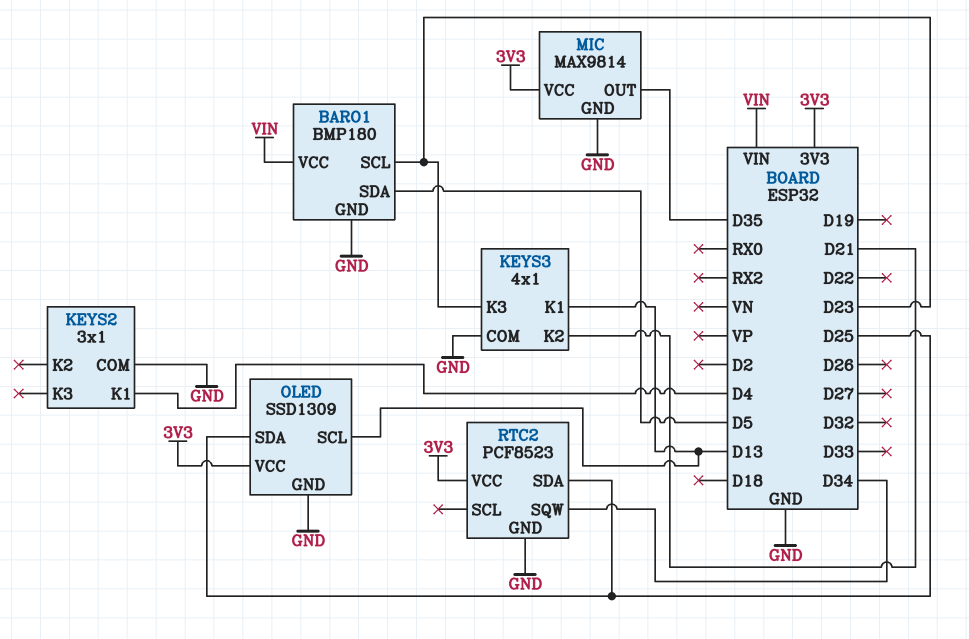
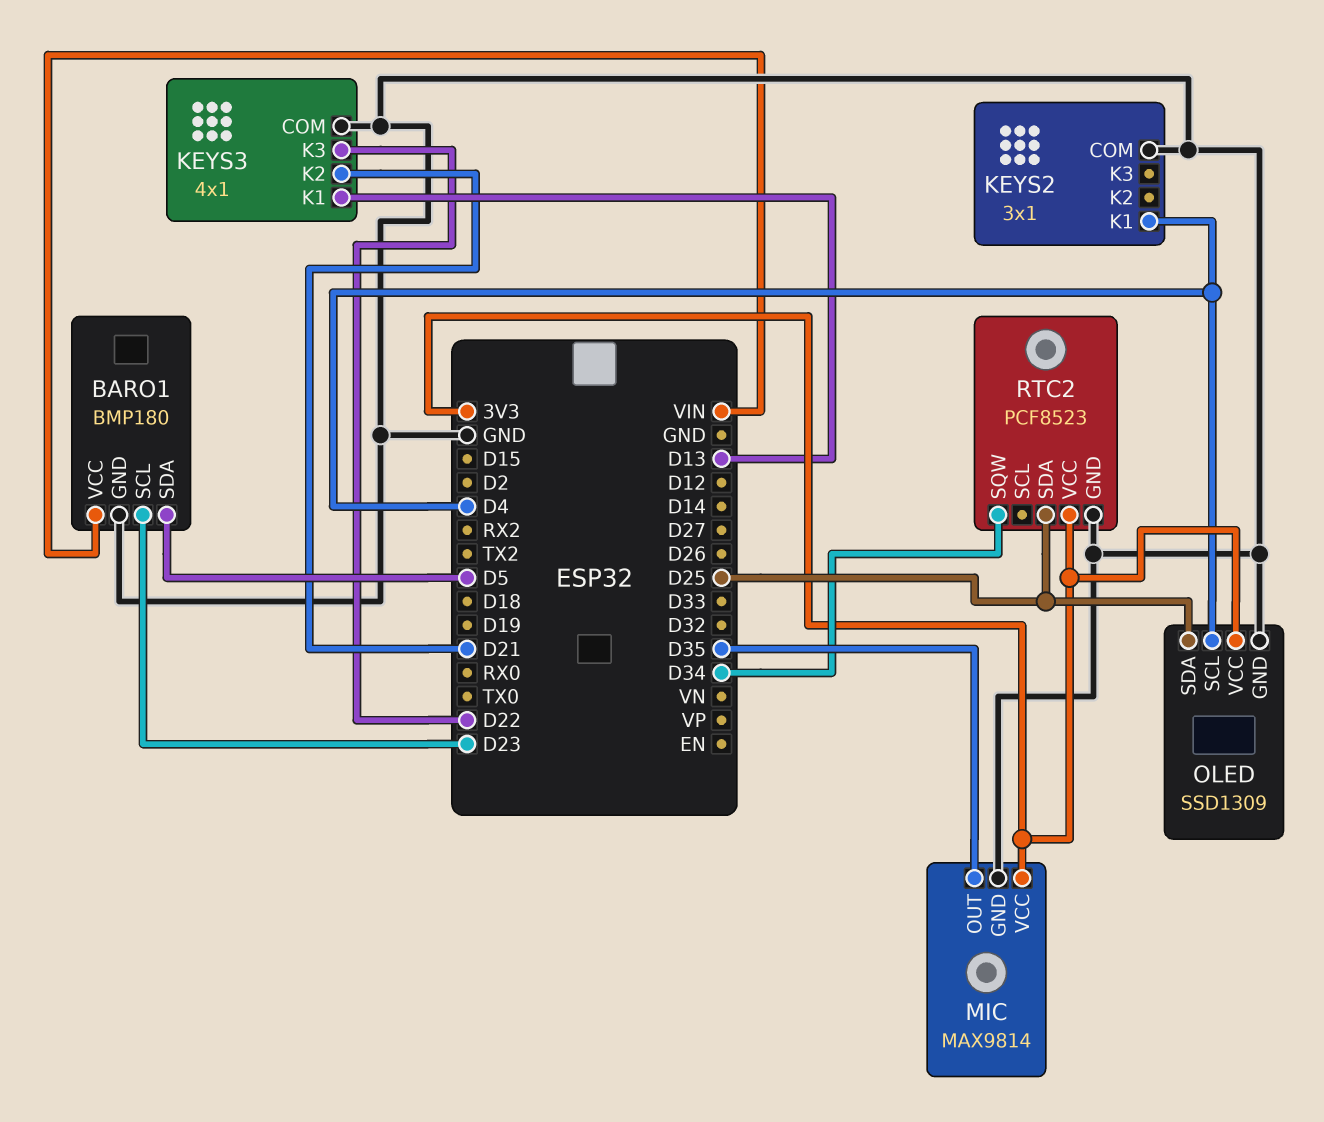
KEYS3 pin K3: D23 -> D22
OLED pin SCL: D13 -> D4

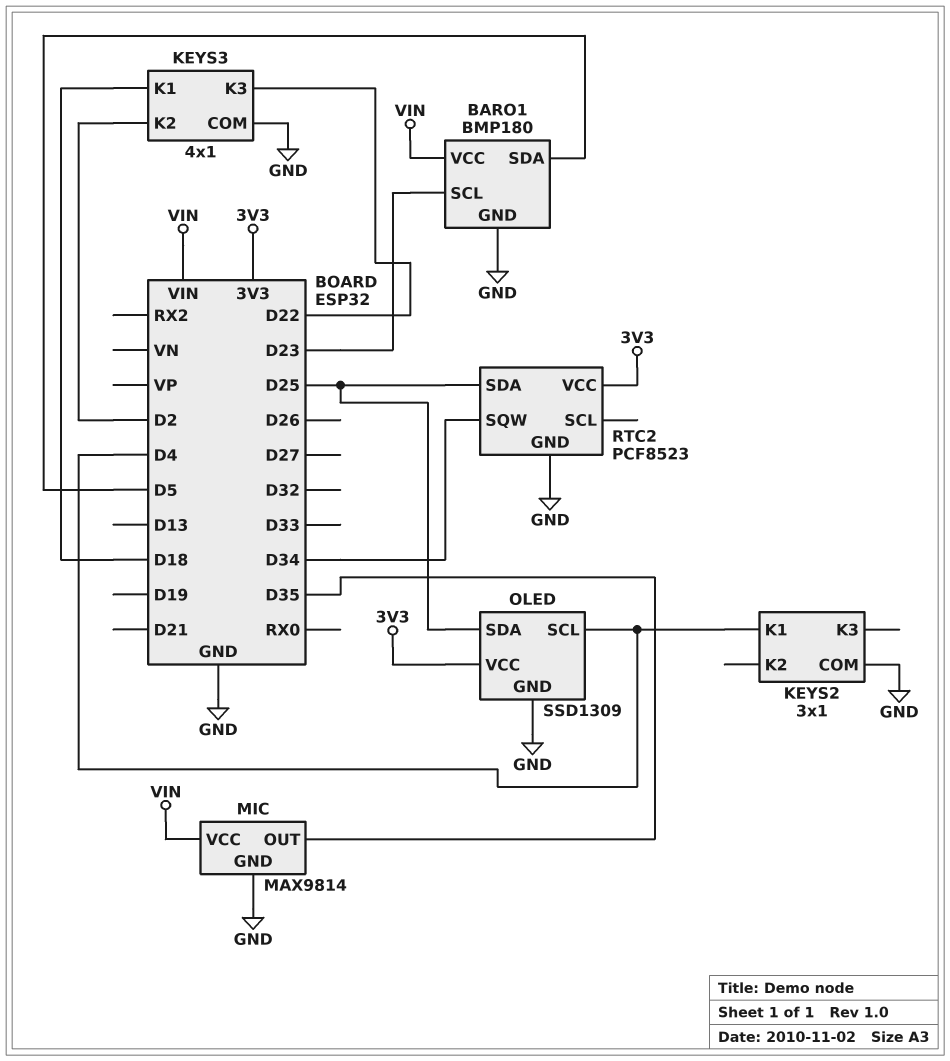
KEYS3 pin K1: D13 -> D18
KEYS3 pin K2: D21 -> D2
MIC pin VCC: 3V3 -> VIN

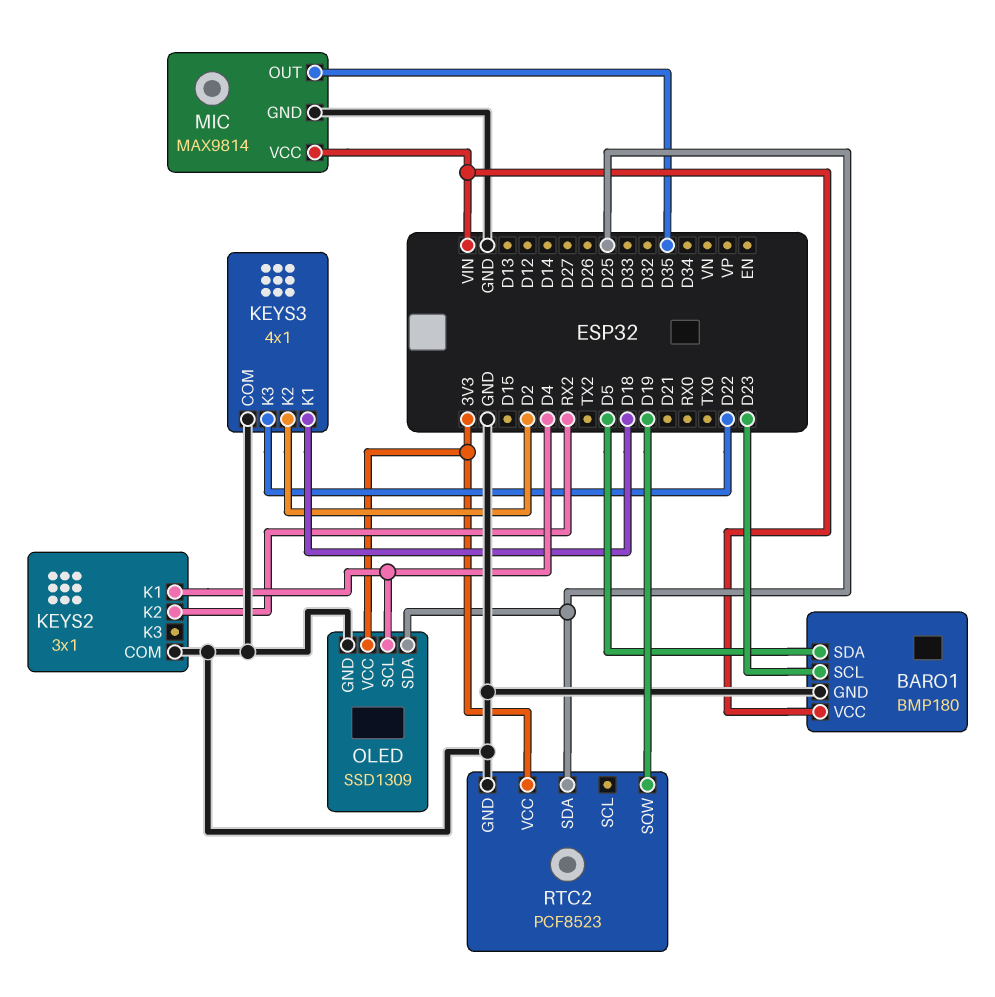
KEYS2 pin K2: none -> RX2
RTC2 pin SQW: D34 -> D19

